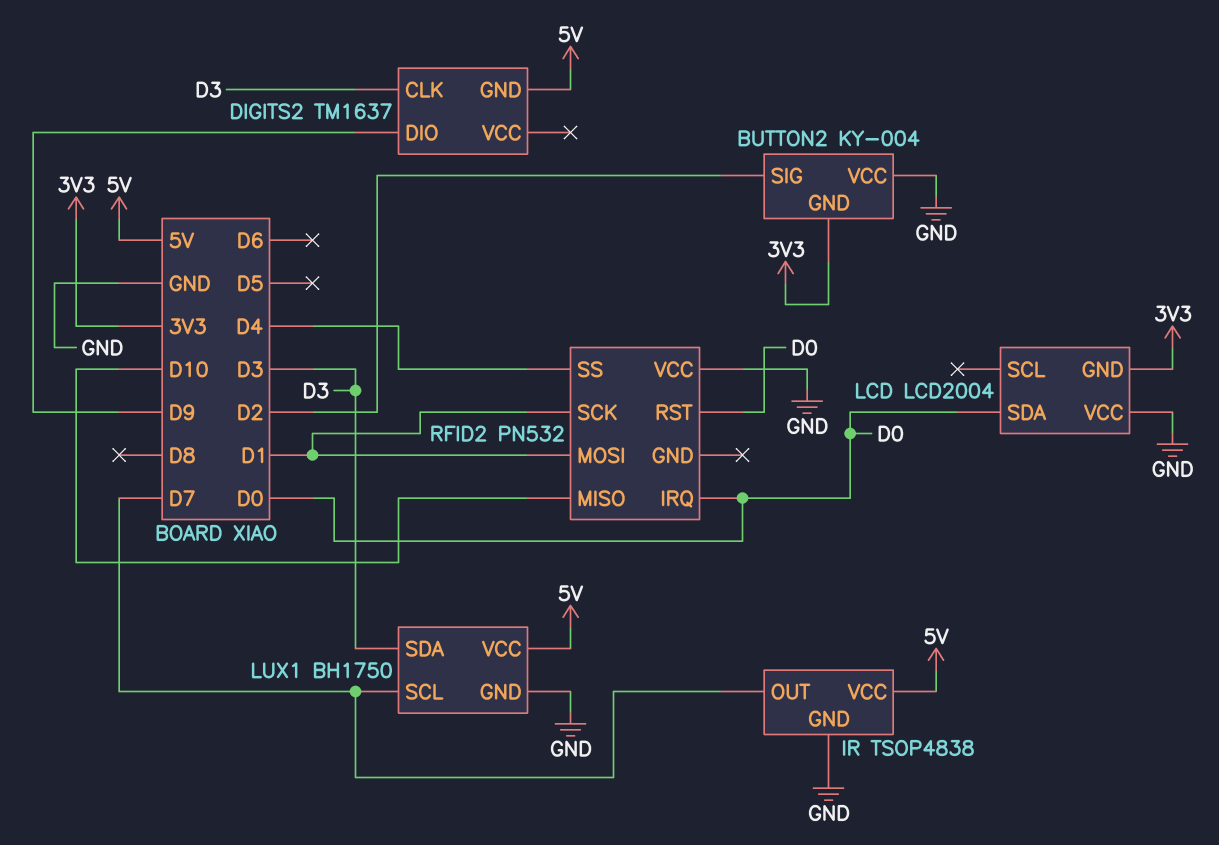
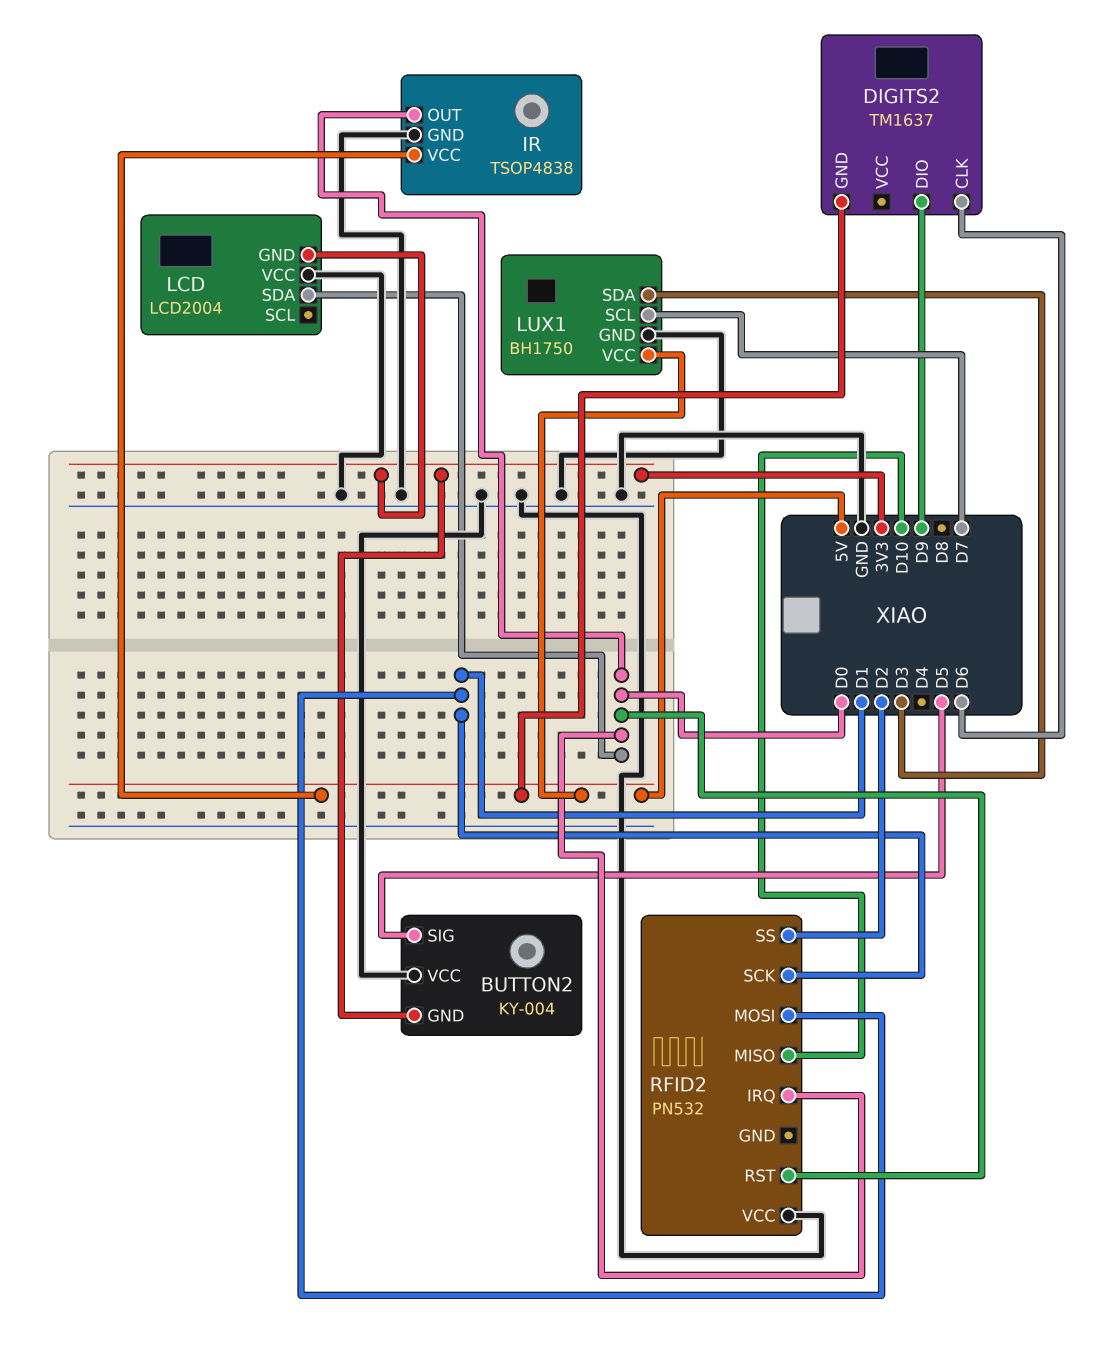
BUTTON2 pin SIG: D2 -> D5
DIGITS2 pin CLK: D3 -> D6
IR pin OUT: D7 -> D0
RFID2 pin SS: D4 -> D2

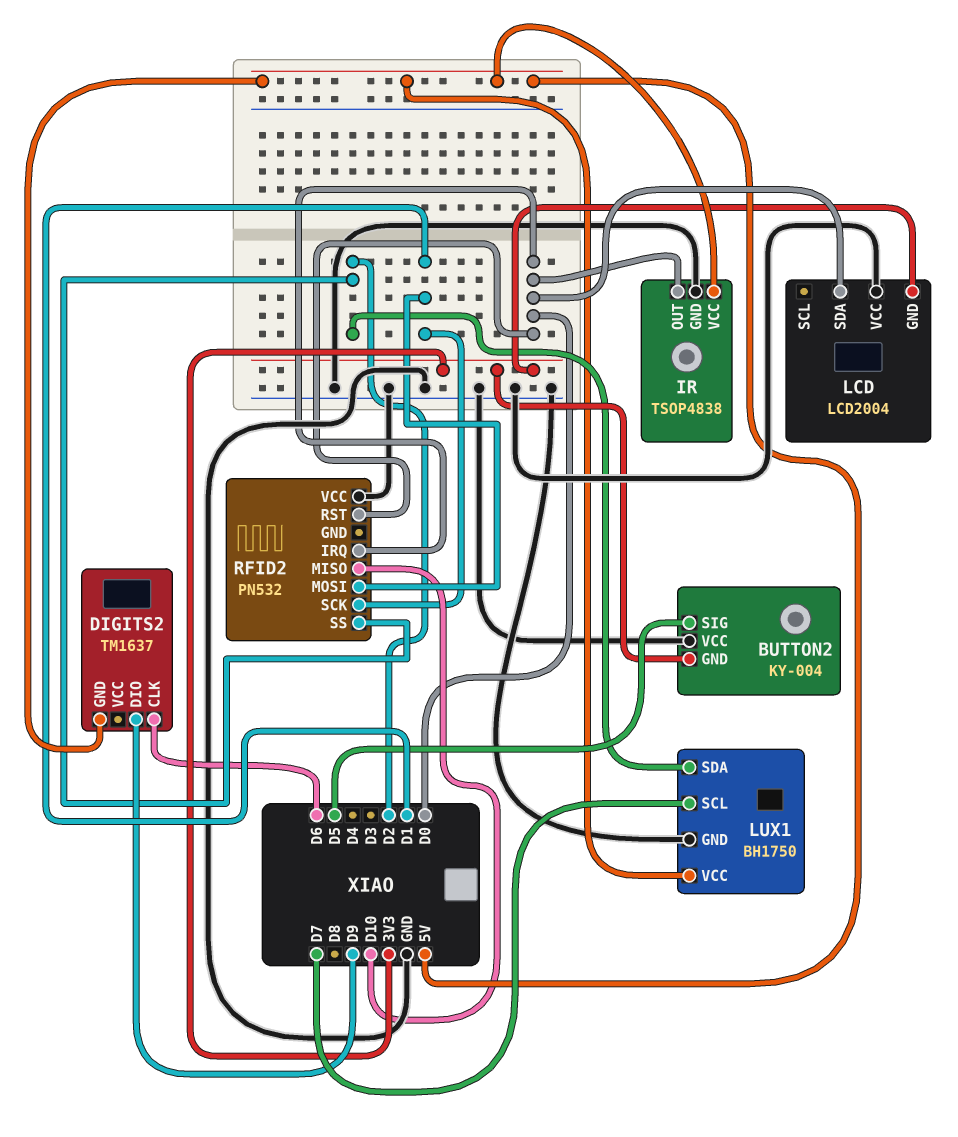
LUX1 pin SDA: D3 -> D2

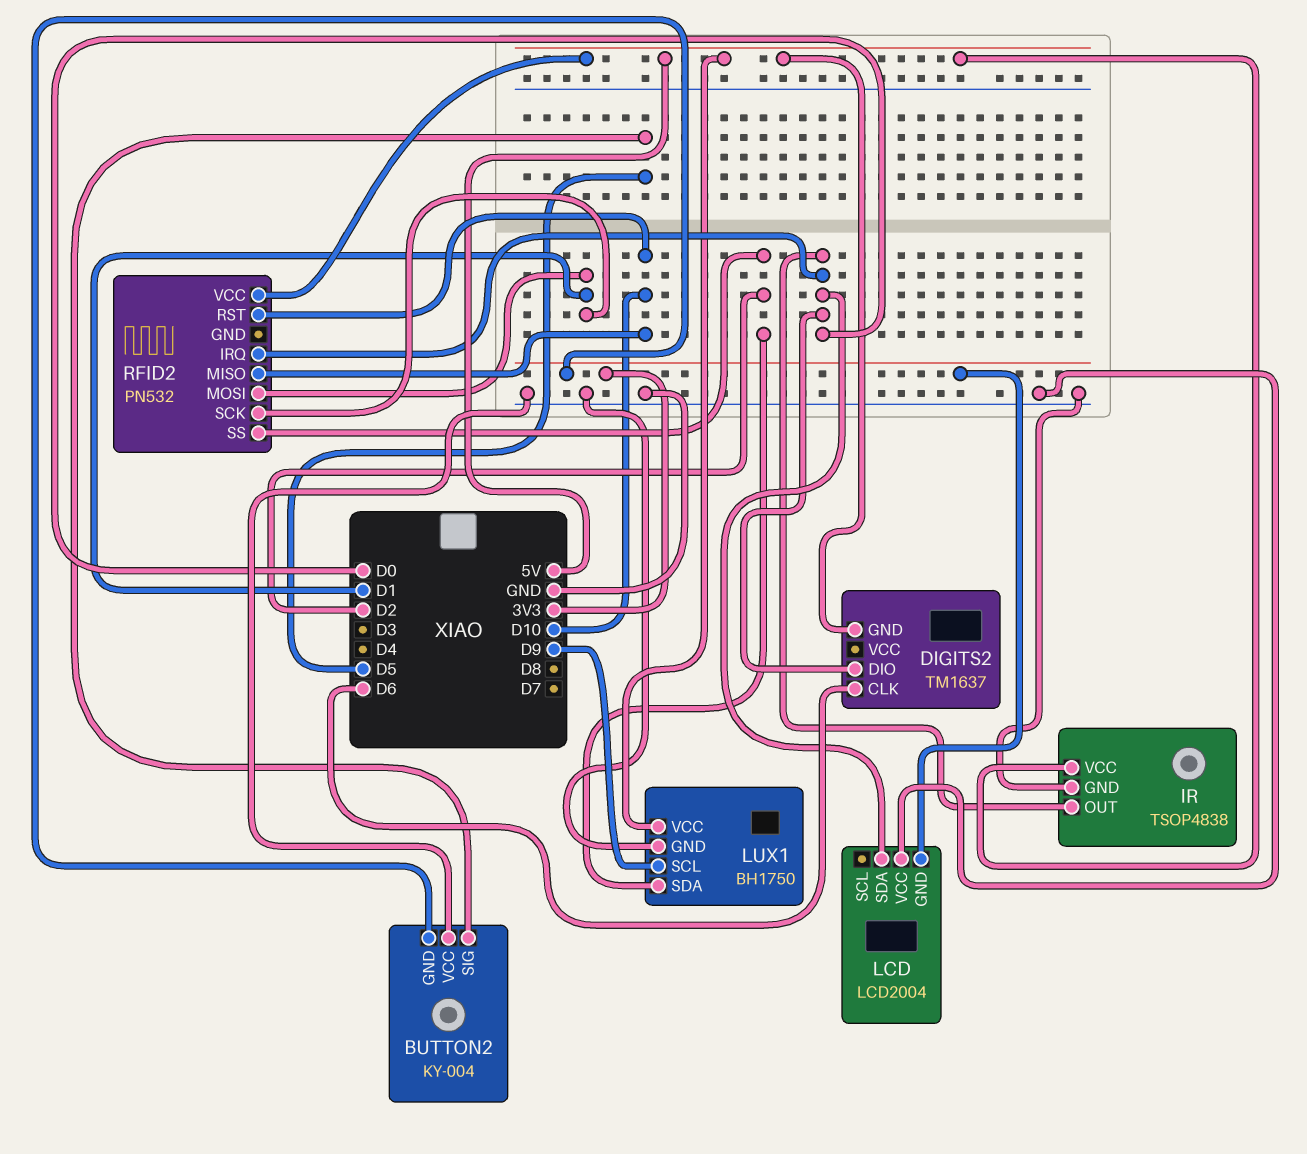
DIGITS2 pin DIO: D9 -> D0
LUX1 pin SCL: D7 -> D9
RFID2 pin RST: D0 -> D10
RFID2 pin VCC: GND -> 5V

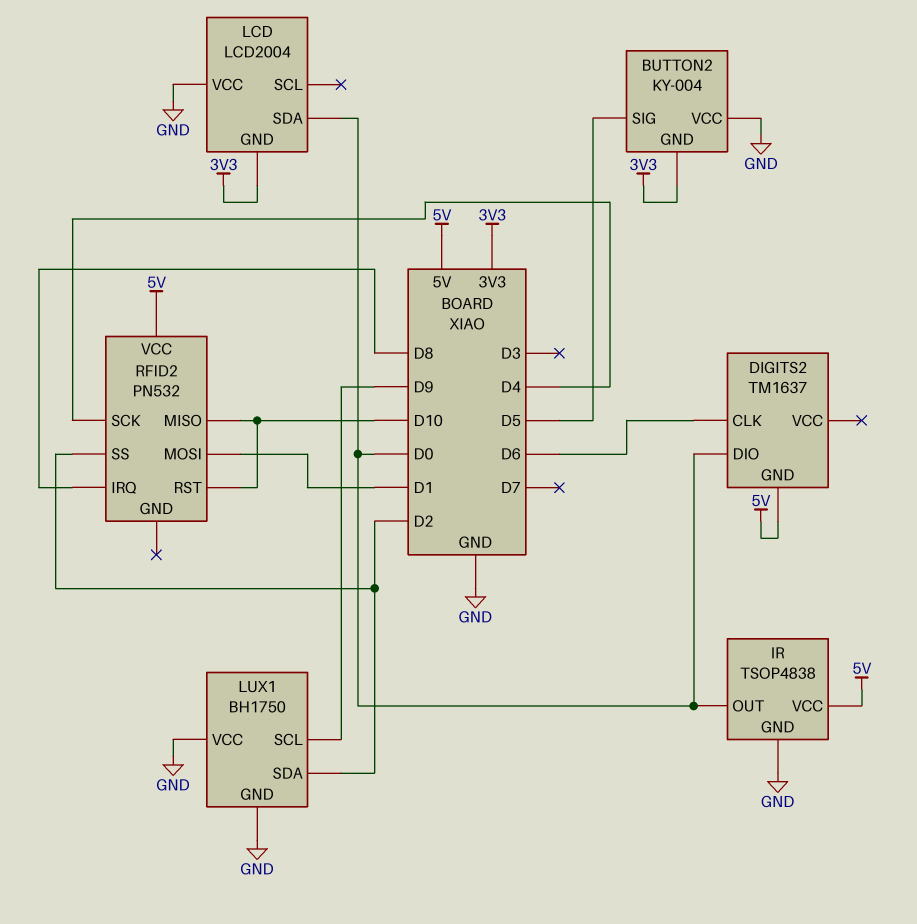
LUX1 pin VCC: 5V -> GND
RFID2 pin IRQ: D0 -> D8
RFID2 pin SCK: D1 -> D4

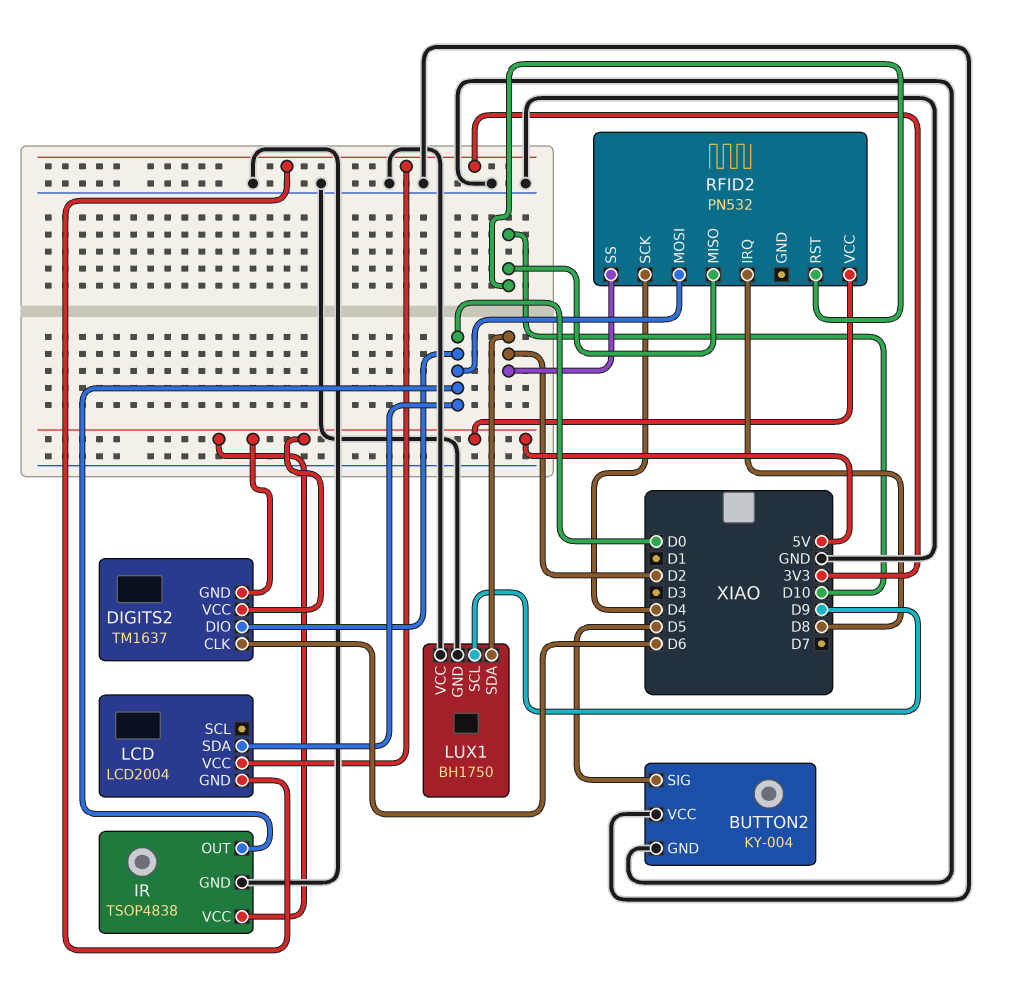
BUTTON2 pin GND: 3V3 -> GND
DIGITS2 pin VCC: none -> 5V
LCD pin VCC: GND -> 3V3
RFID2 pin MOSI: D1 -> D0

